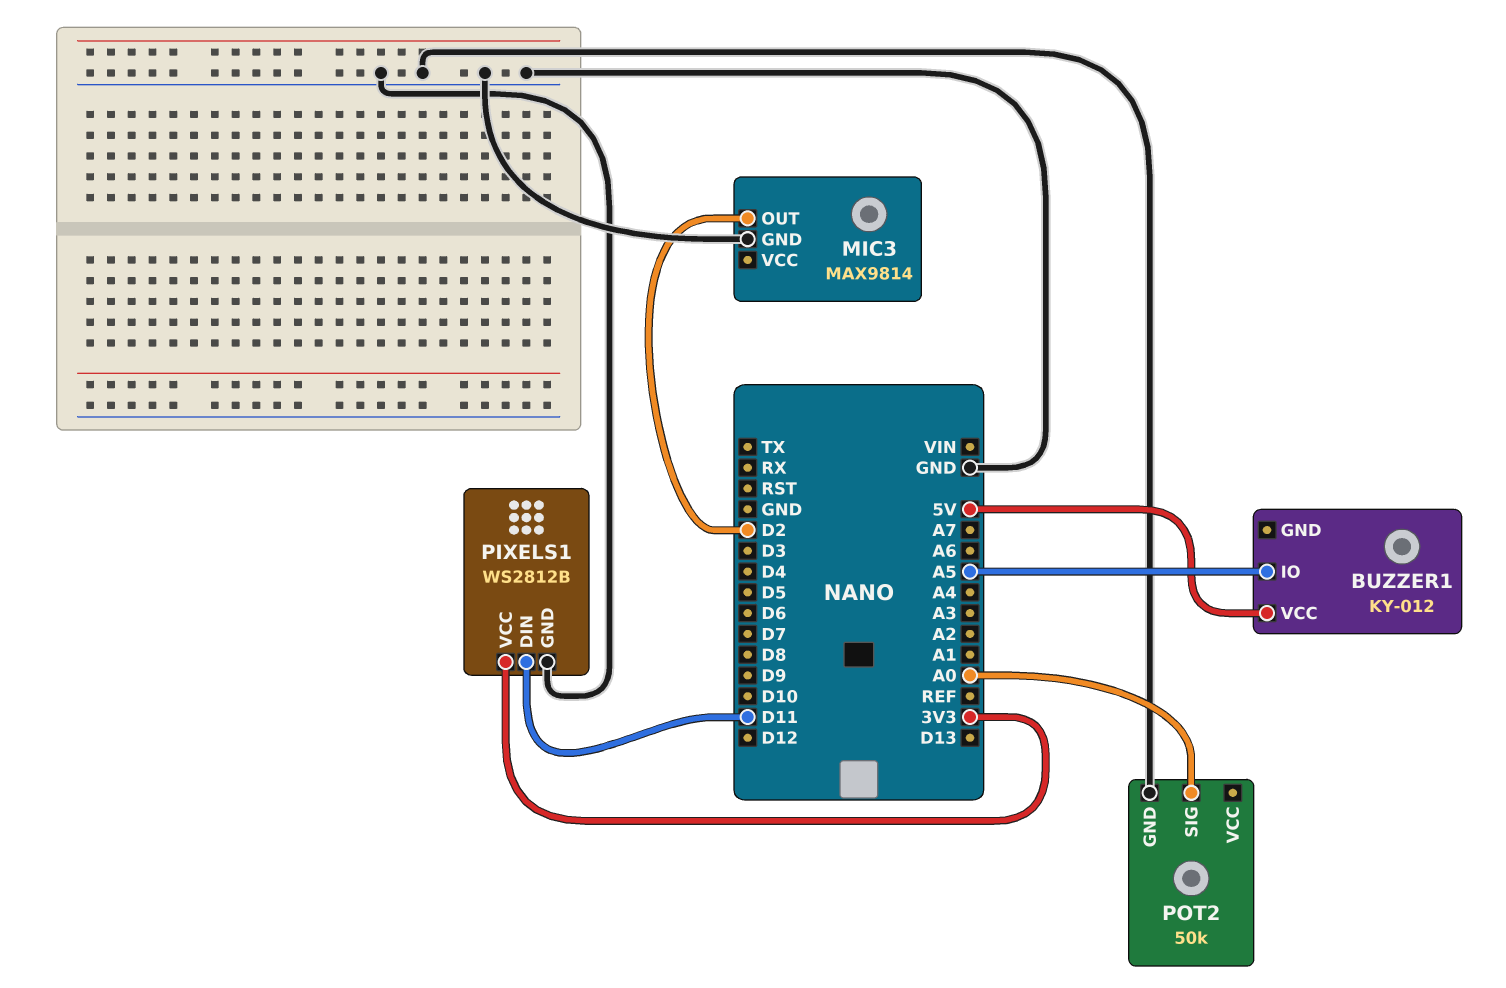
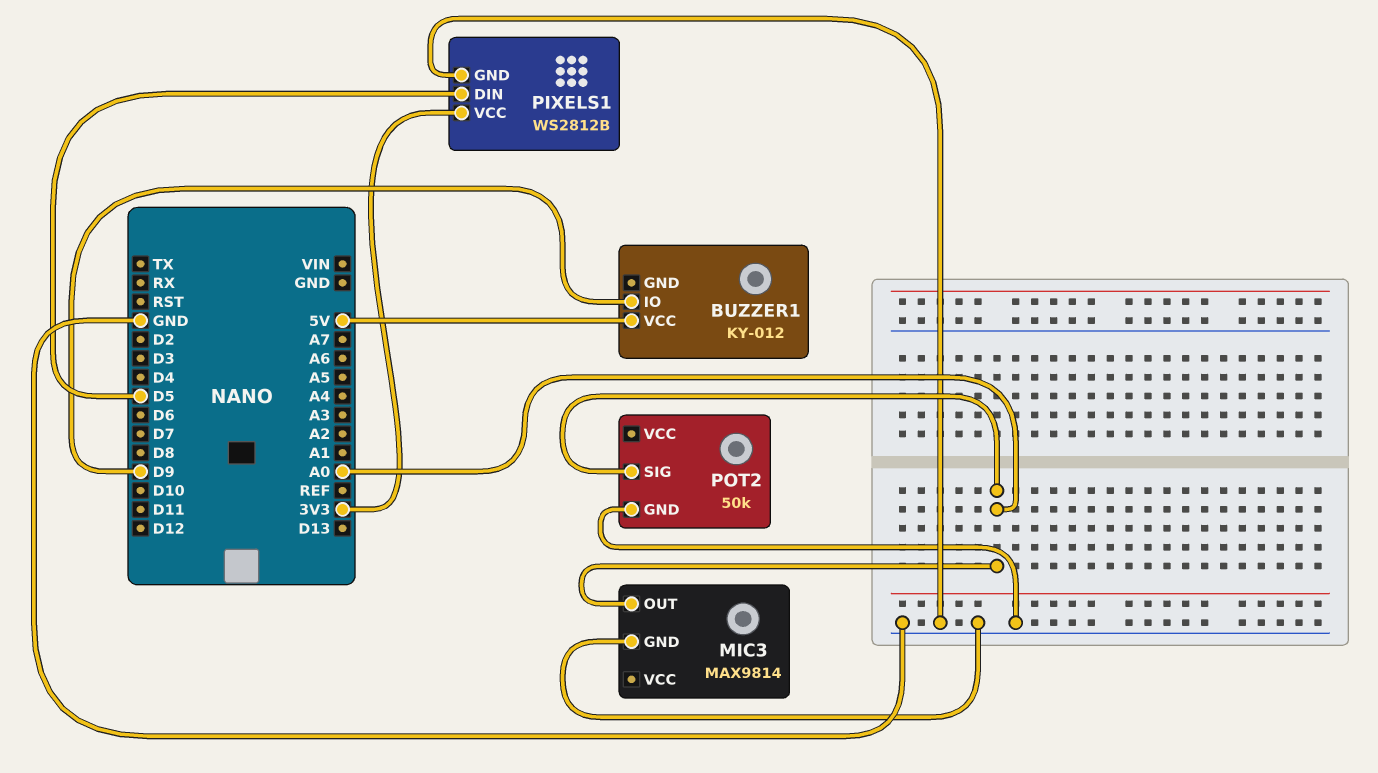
BUZZER1 pin IO: A5 -> D9
MIC3 pin OUT: D2 -> A0
PIXELS1 pin DIN: D11 -> D5

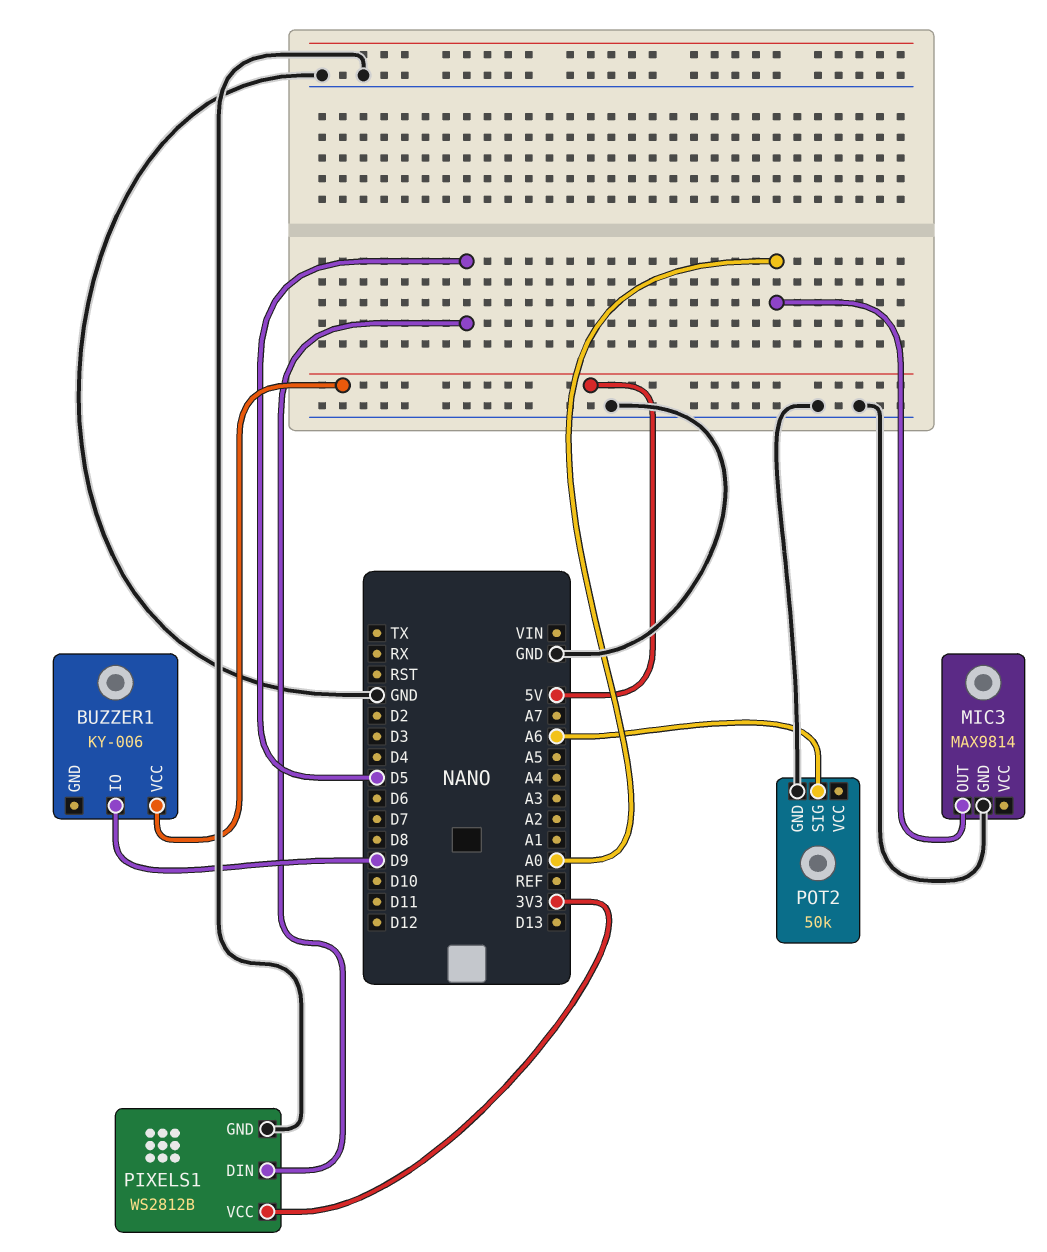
BUZZER1: KY-012 -> KY-006
POT2 pin SIG: A0 -> A6

